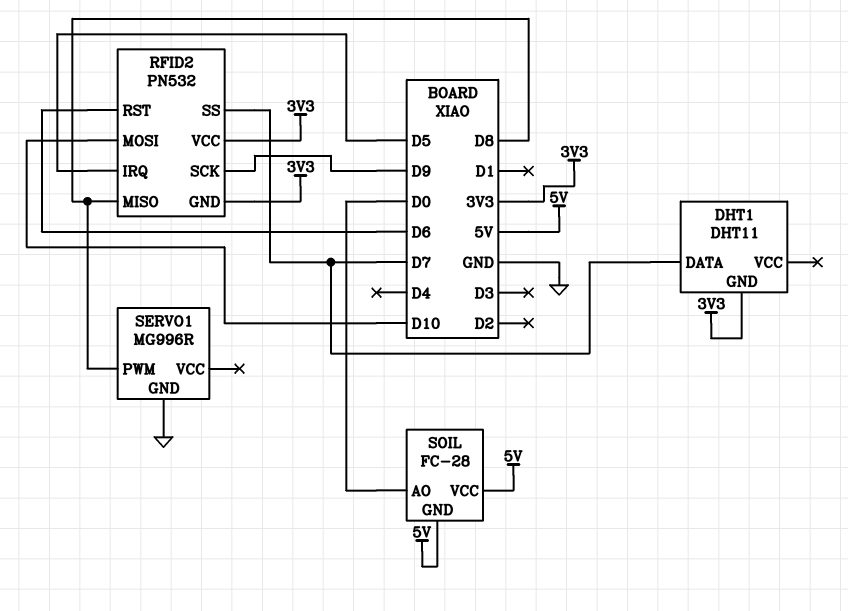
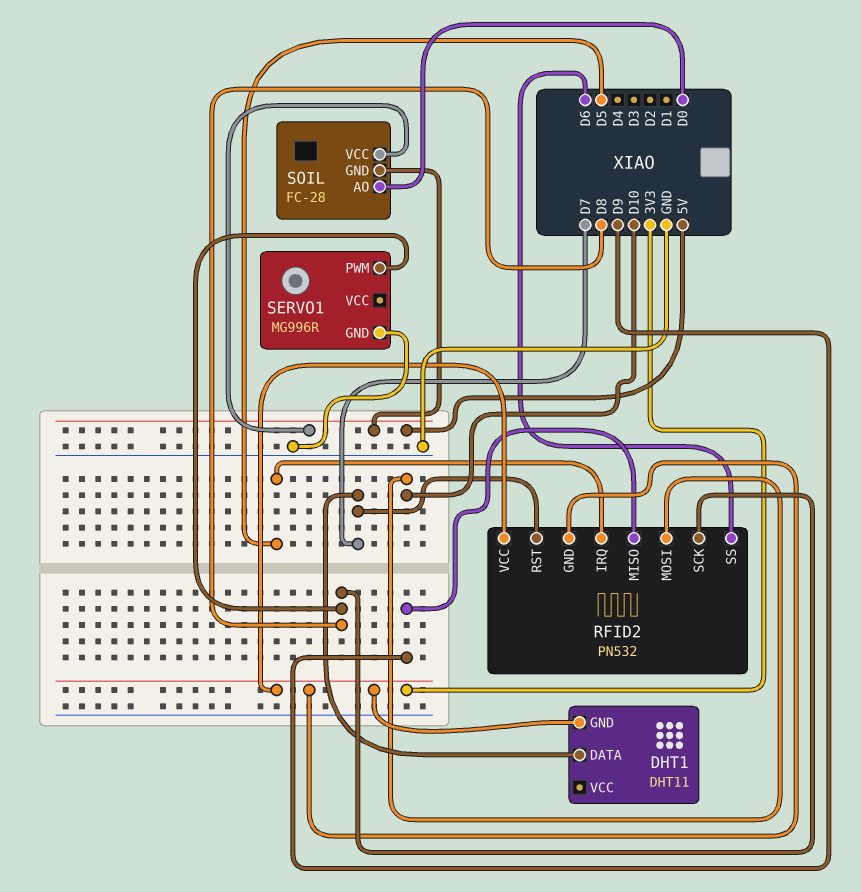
RFID2 pin MISO: D8 -> D9
RFID2 pin RST: D6 -> D7
RFID2 pin SCK: D9 -> D8
RFID2 pin SS: D7 -> D6

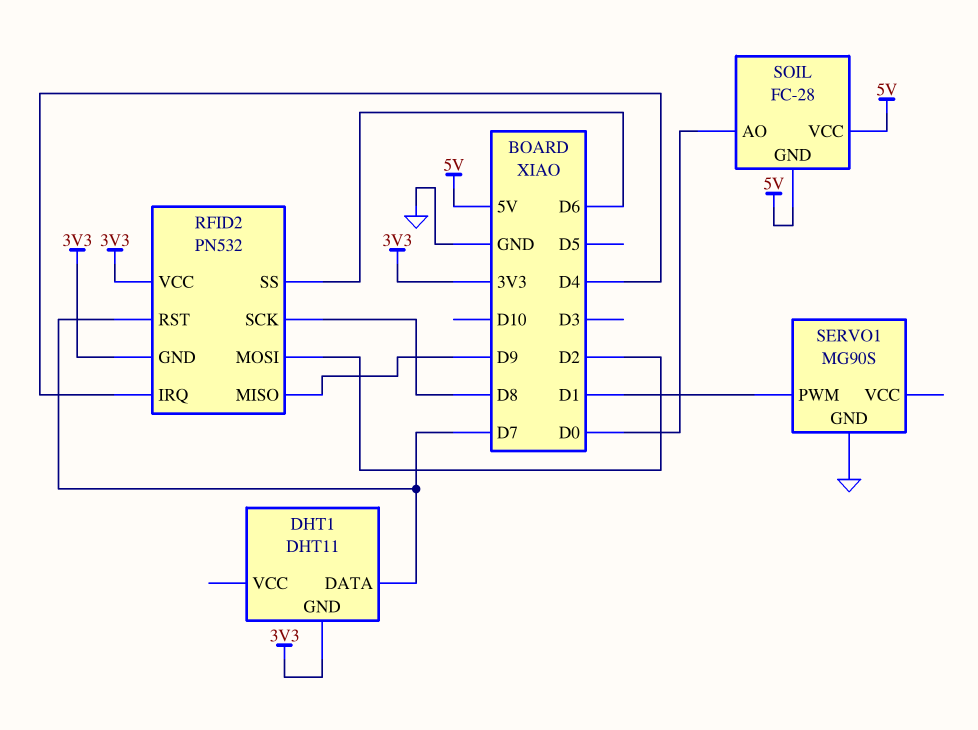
RFID2 pin IRQ: D5 -> D4
RFID2 pin MOSI: D10 -> D2
SERVO1: MG996R -> MG90S
SERVO1 pin PWM: D8 -> D1

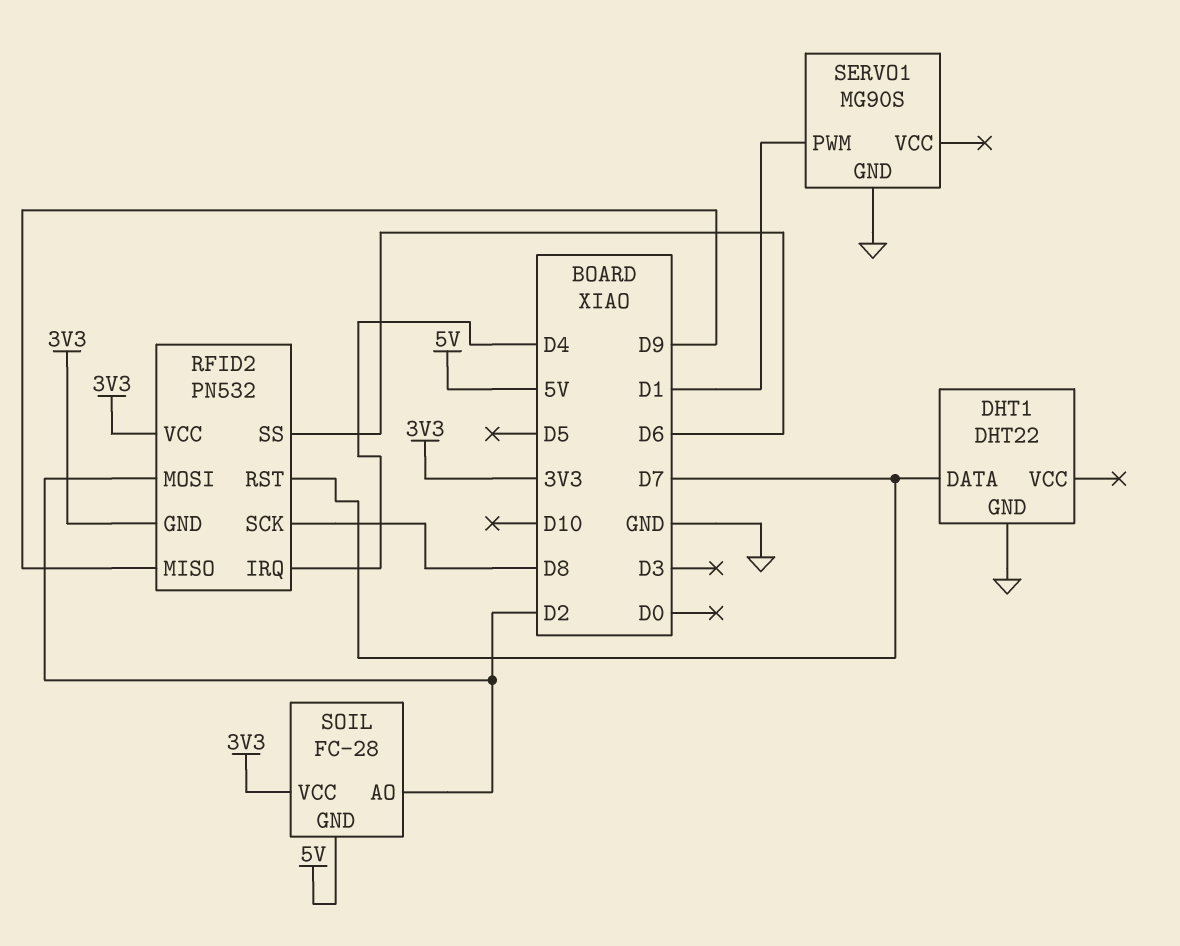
DHT1: DHT11 -> DHT22
DHT1 pin GND: 3V3 -> GND
SOIL pin AO: D0 -> D2
SOIL pin VCC: 5V -> 3V3

